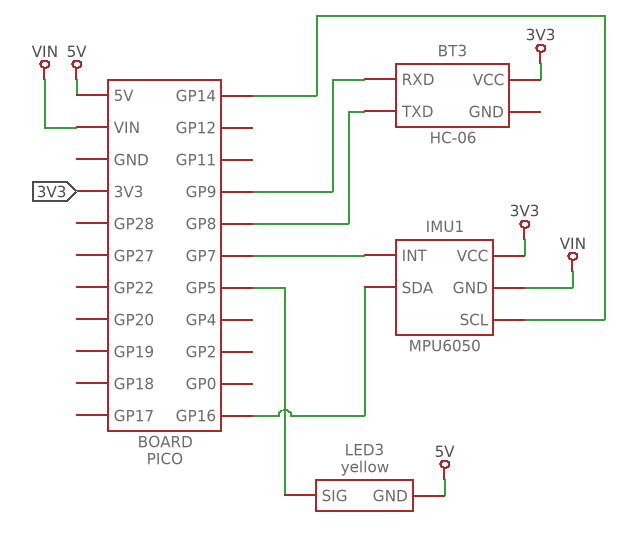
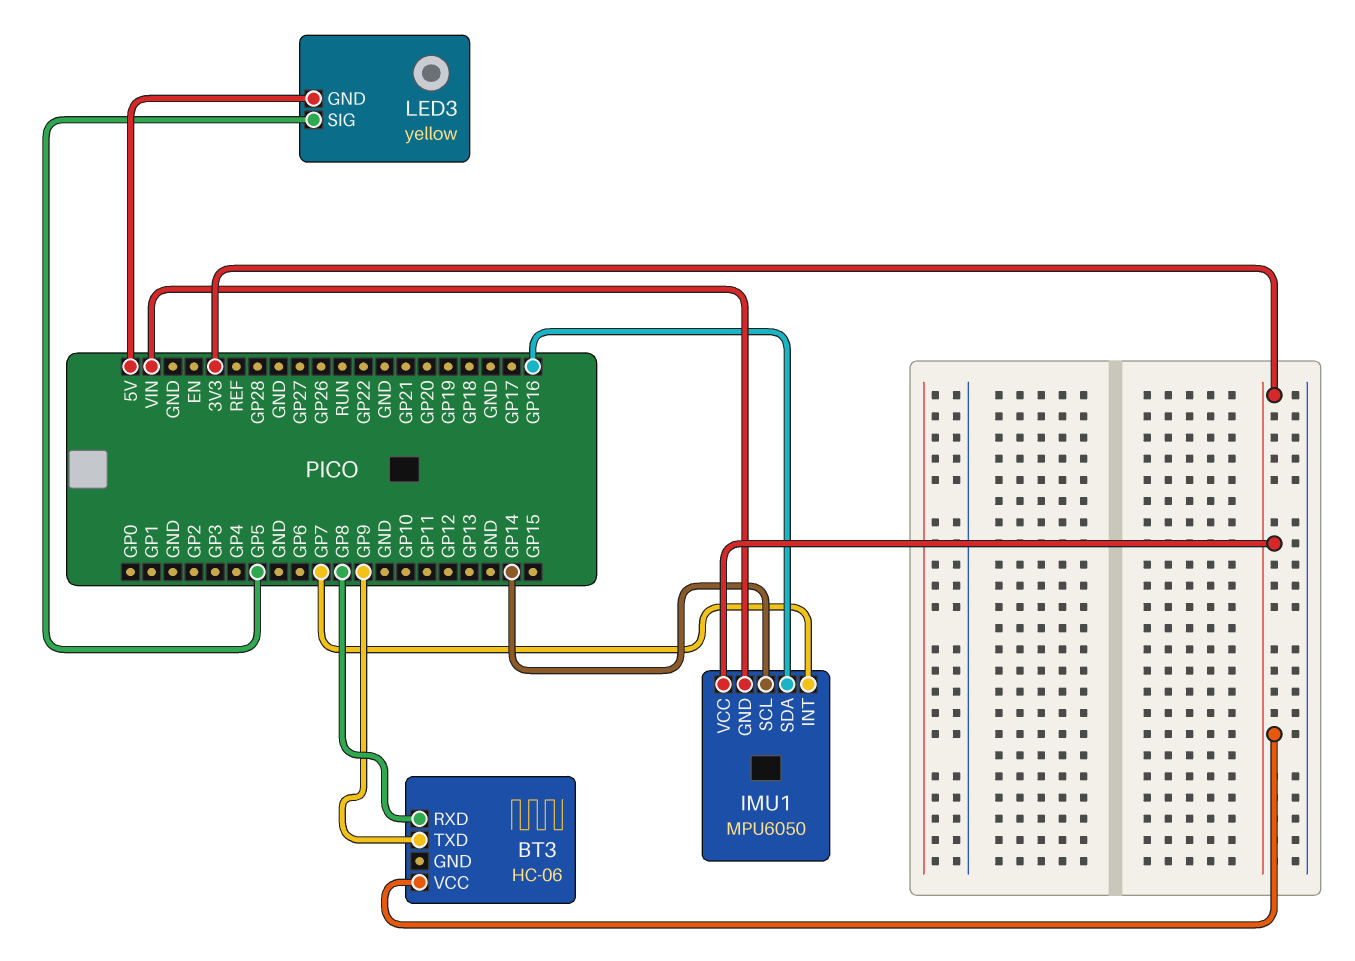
BT3 pin RXD: GP9 -> GP8
BT3 pin TXD: GP8 -> GP9

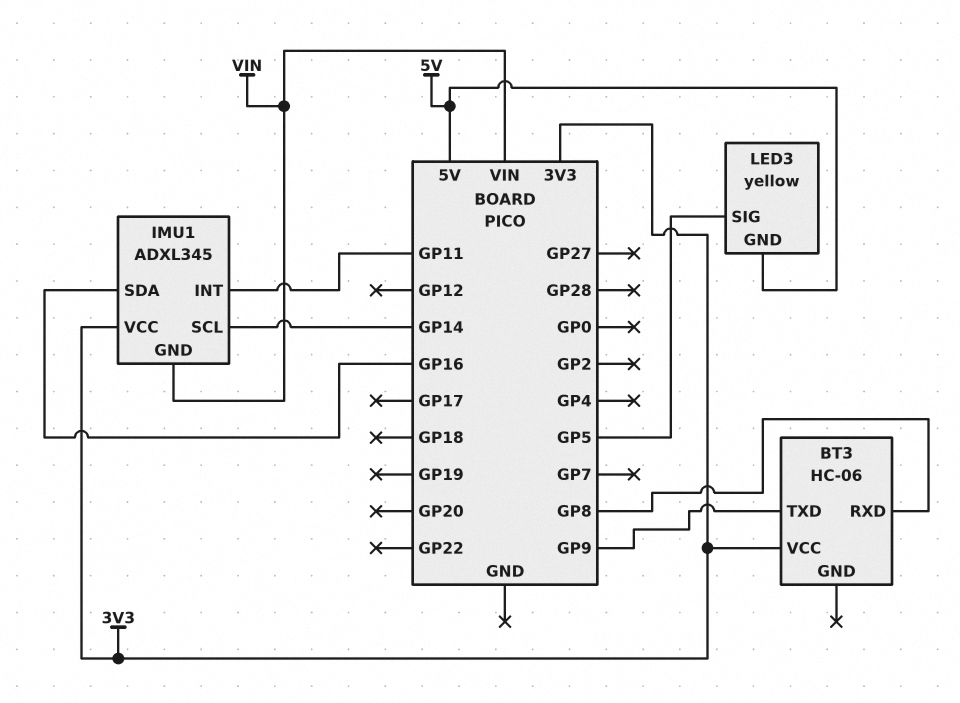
IMU1: MPU6050 -> ADXL345
IMU1 pin INT: GP7 -> GP11

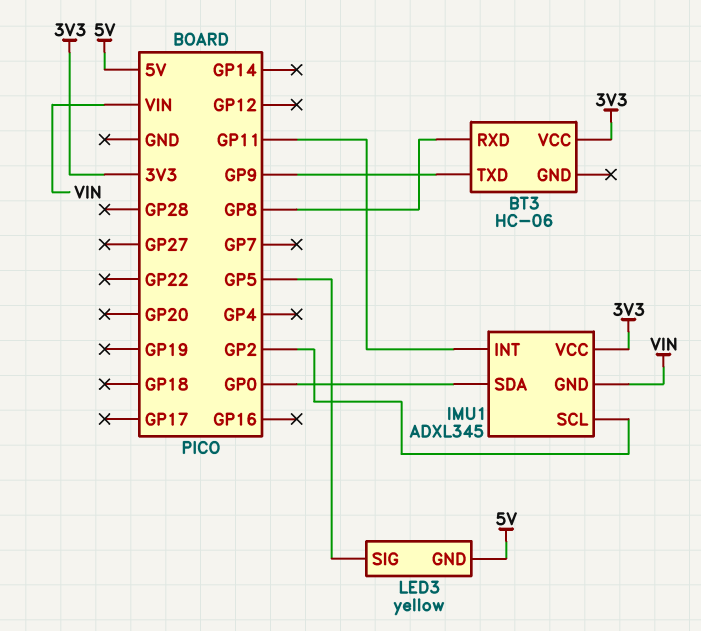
IMU1 pin SCL: GP14 -> GP2
IMU1 pin SDA: GP16 -> GP0

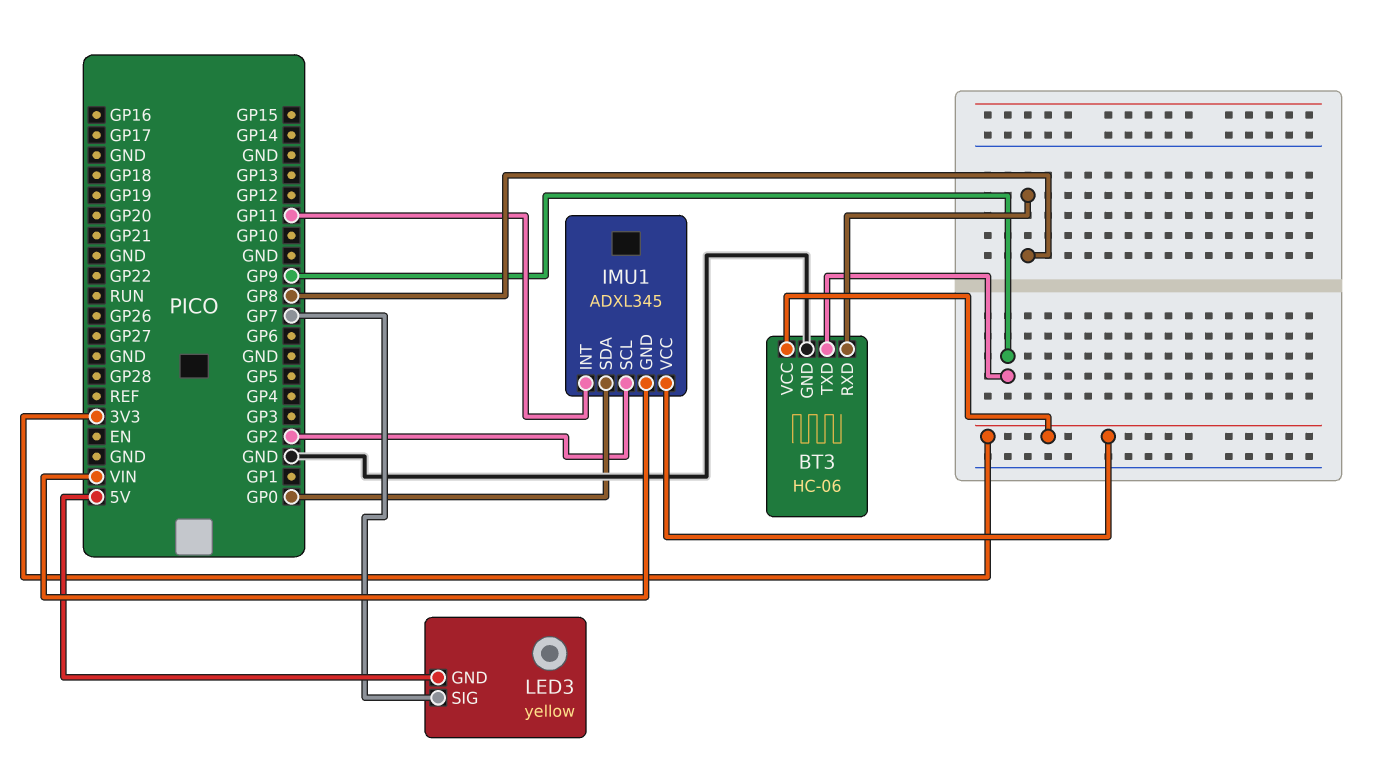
BT3 pin GND: none -> GND
LED3 pin SIG: GP5 -> GP7

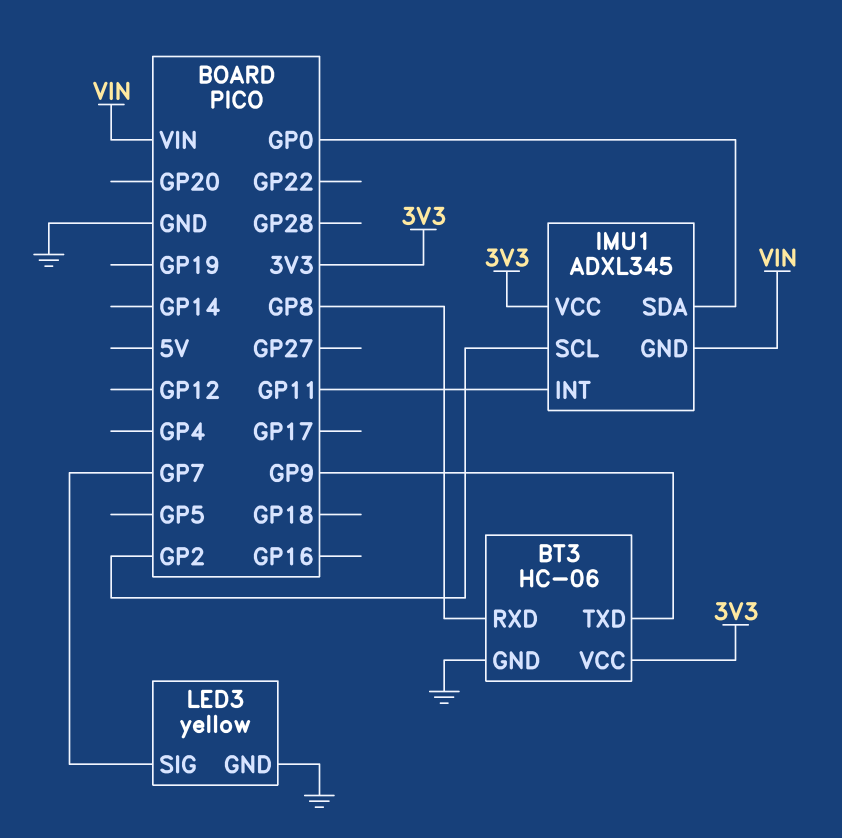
LED3 pin GND: 5V -> GND

